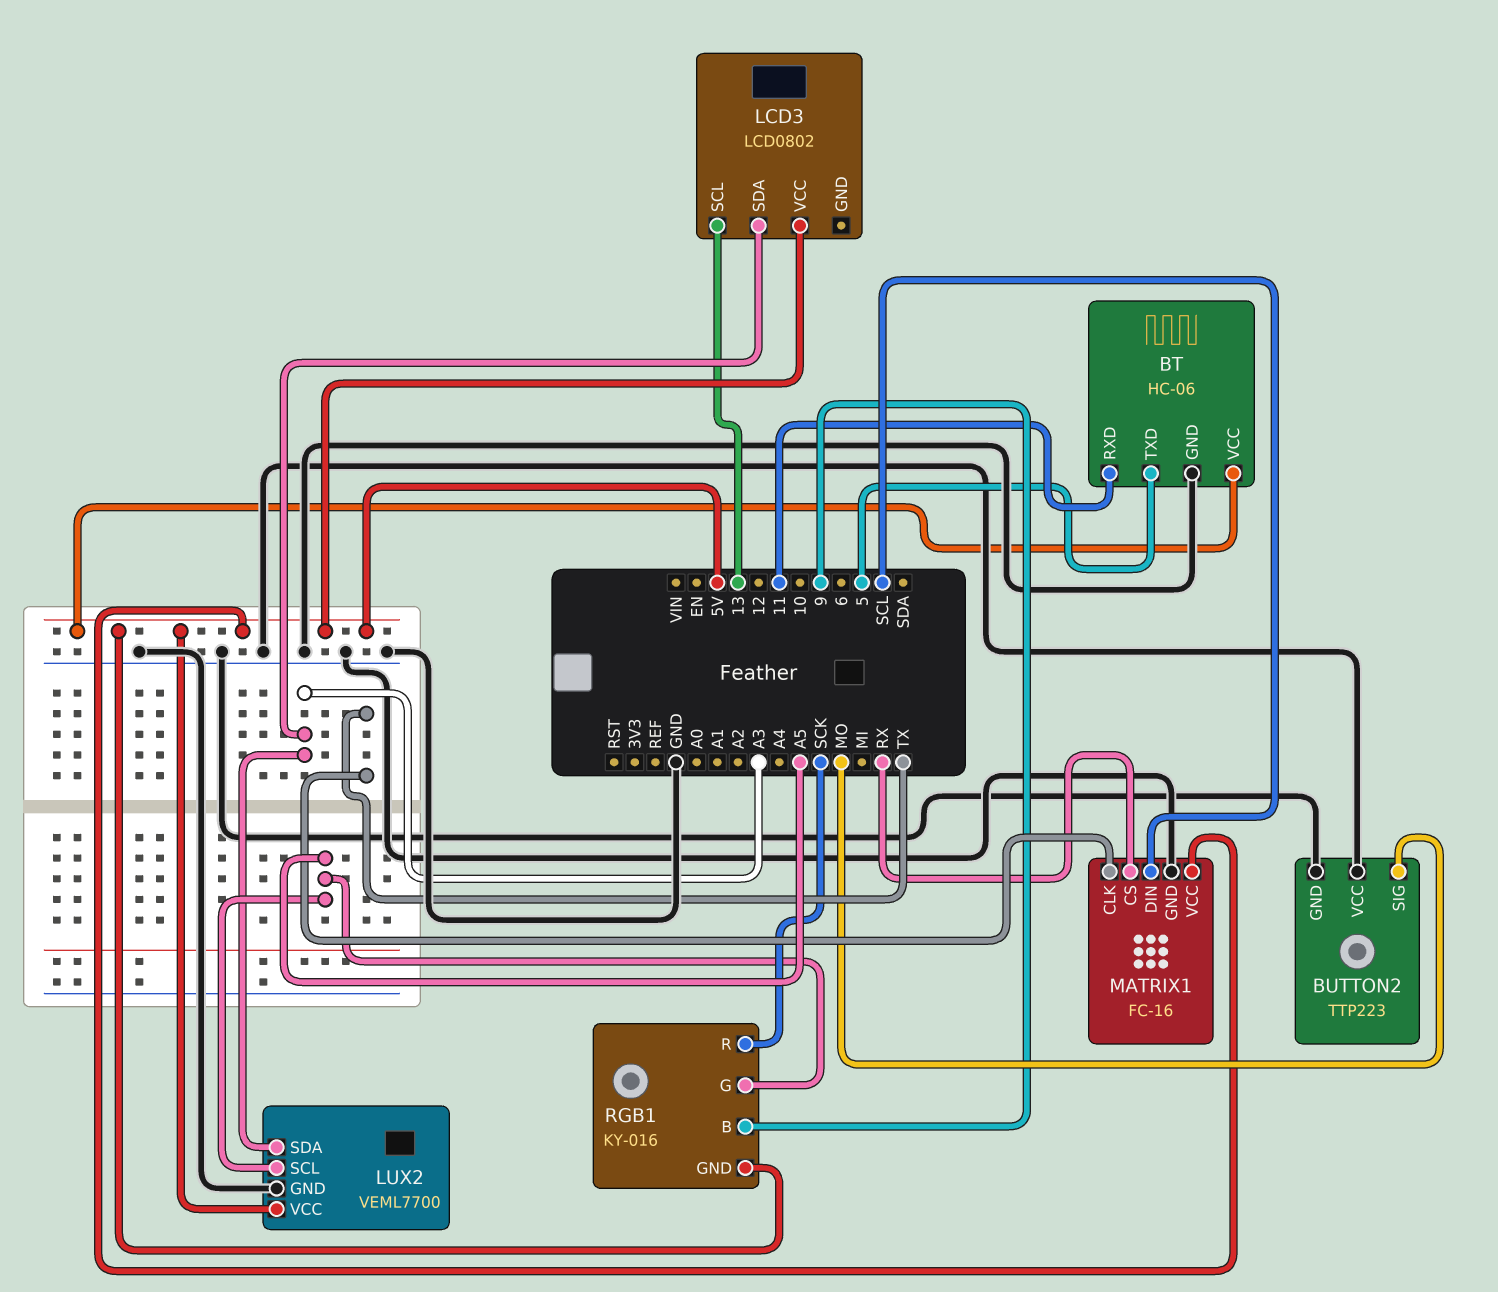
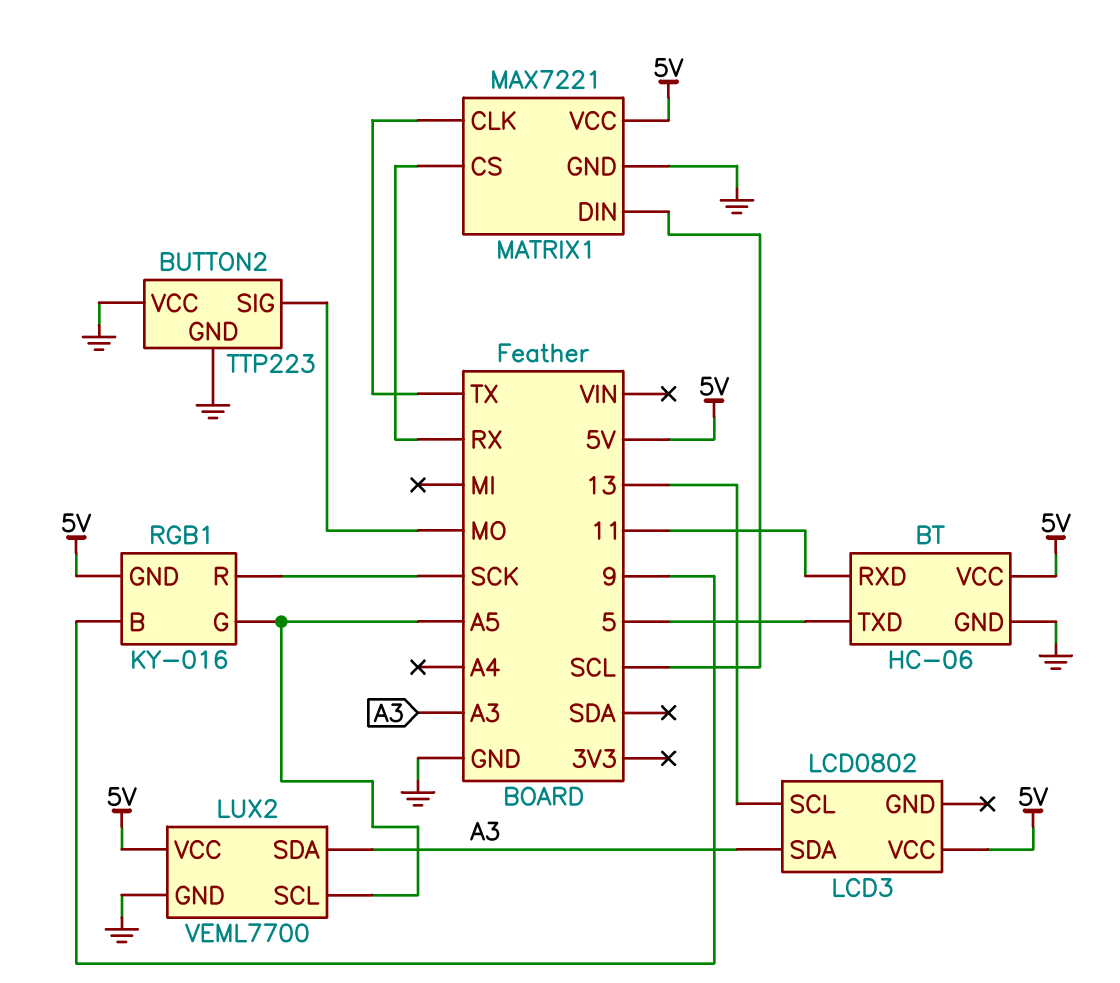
MATRIX1: FC-16 -> MAX7221

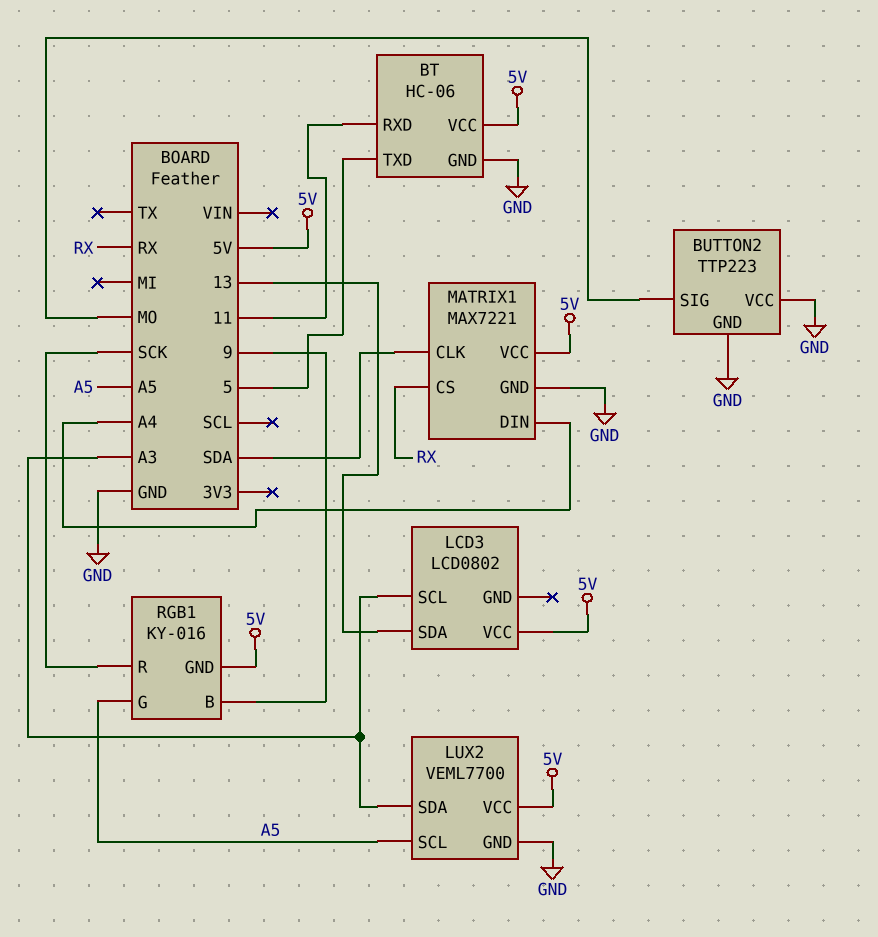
LCD3 pin SCL: 13 -> A3
LCD3 pin SDA: A3 -> 13
MATRIX1 pin CLK: TX -> SDA
MATRIX1 pin DIN: SCL -> A4

